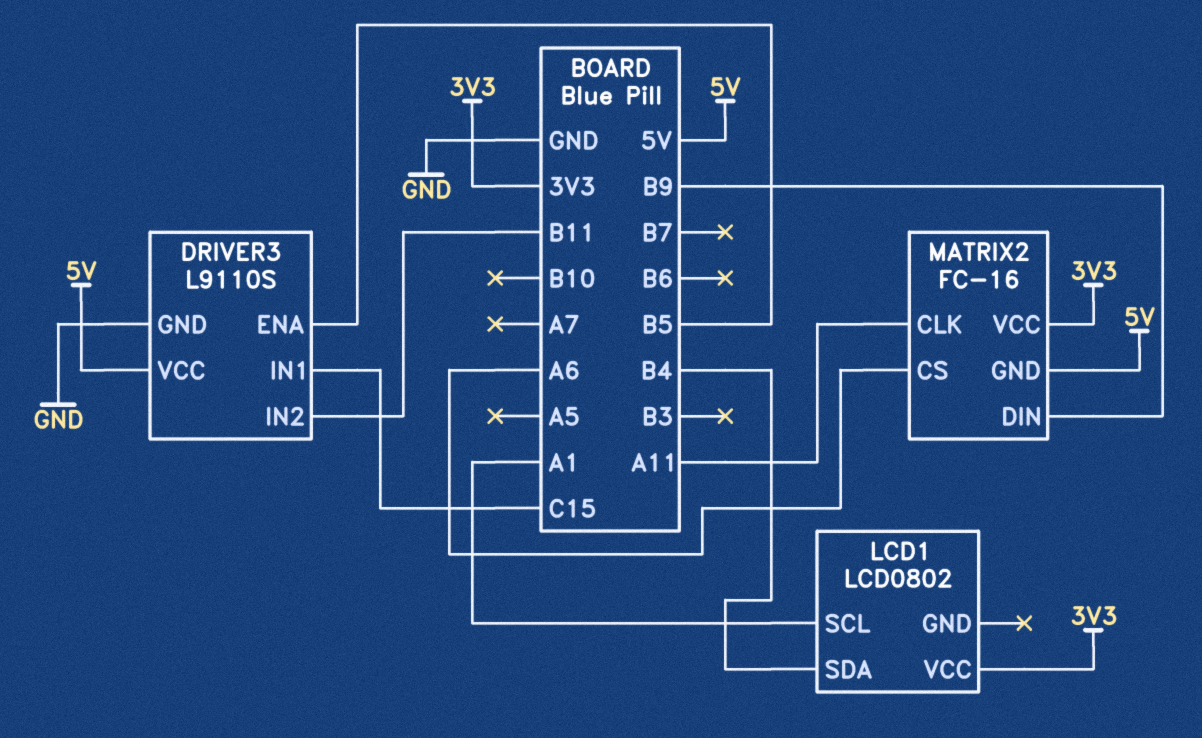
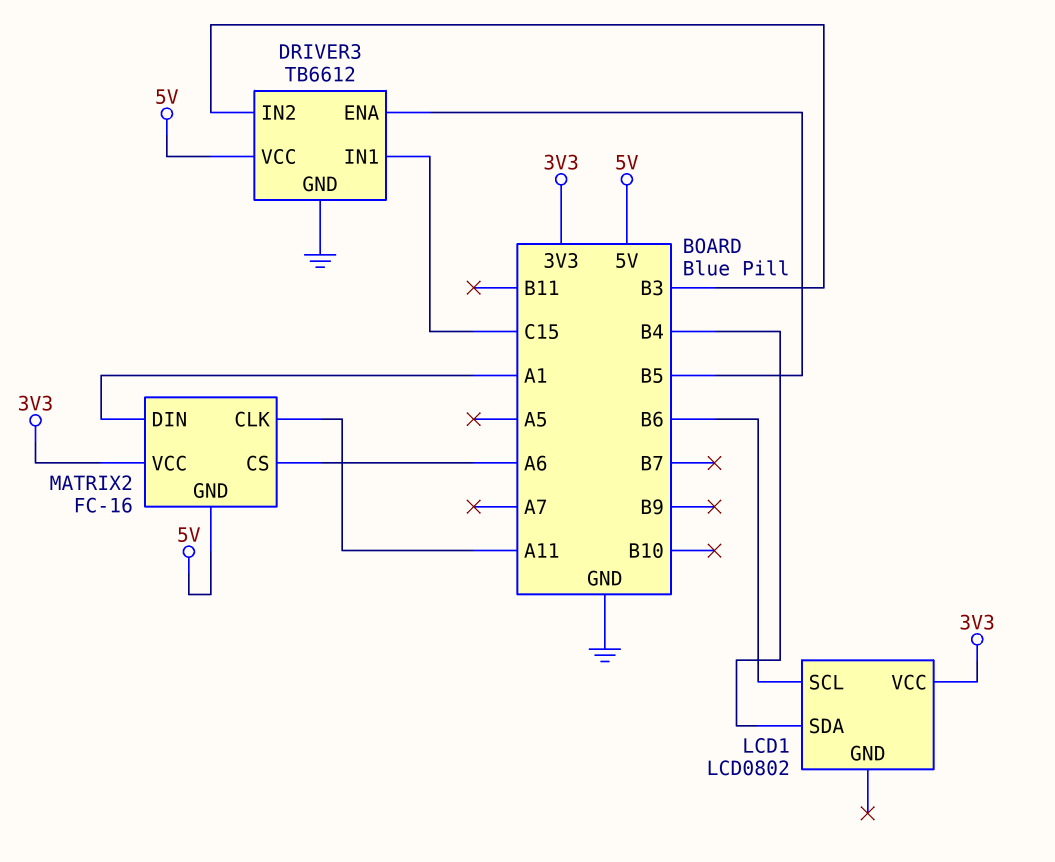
DRIVER3: L9110S -> TB6612
DRIVER3 pin IN2: B11 -> B3
LCD1 pin SCL: A1 -> B6
MATRIX2 pin DIN: B9 -> A1

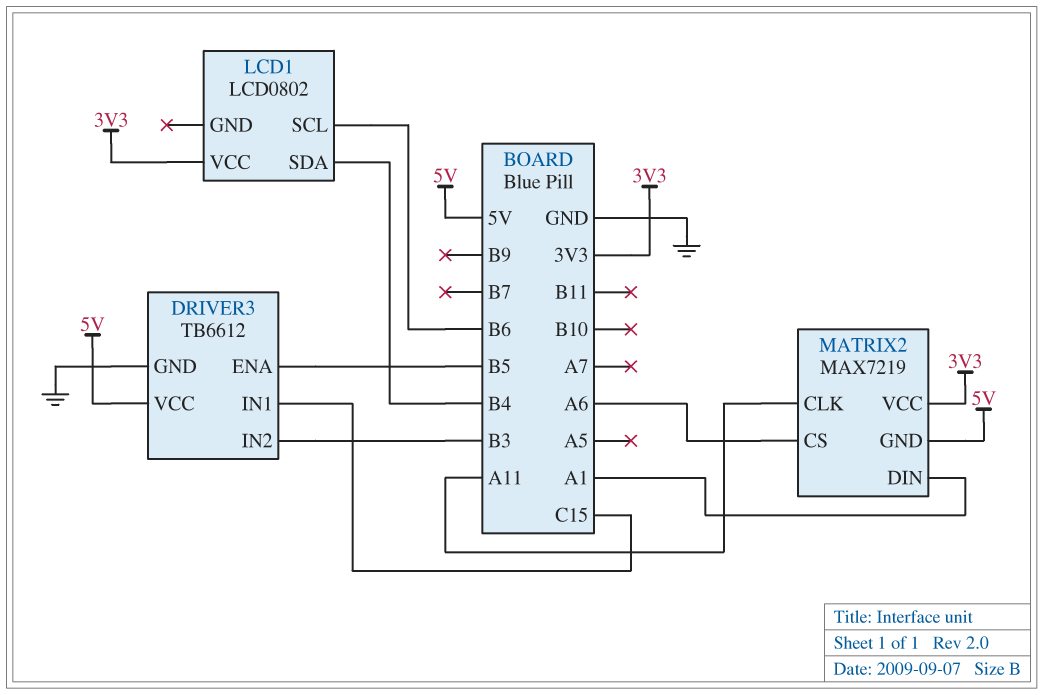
MATRIX2: FC-16 -> MAX7219

